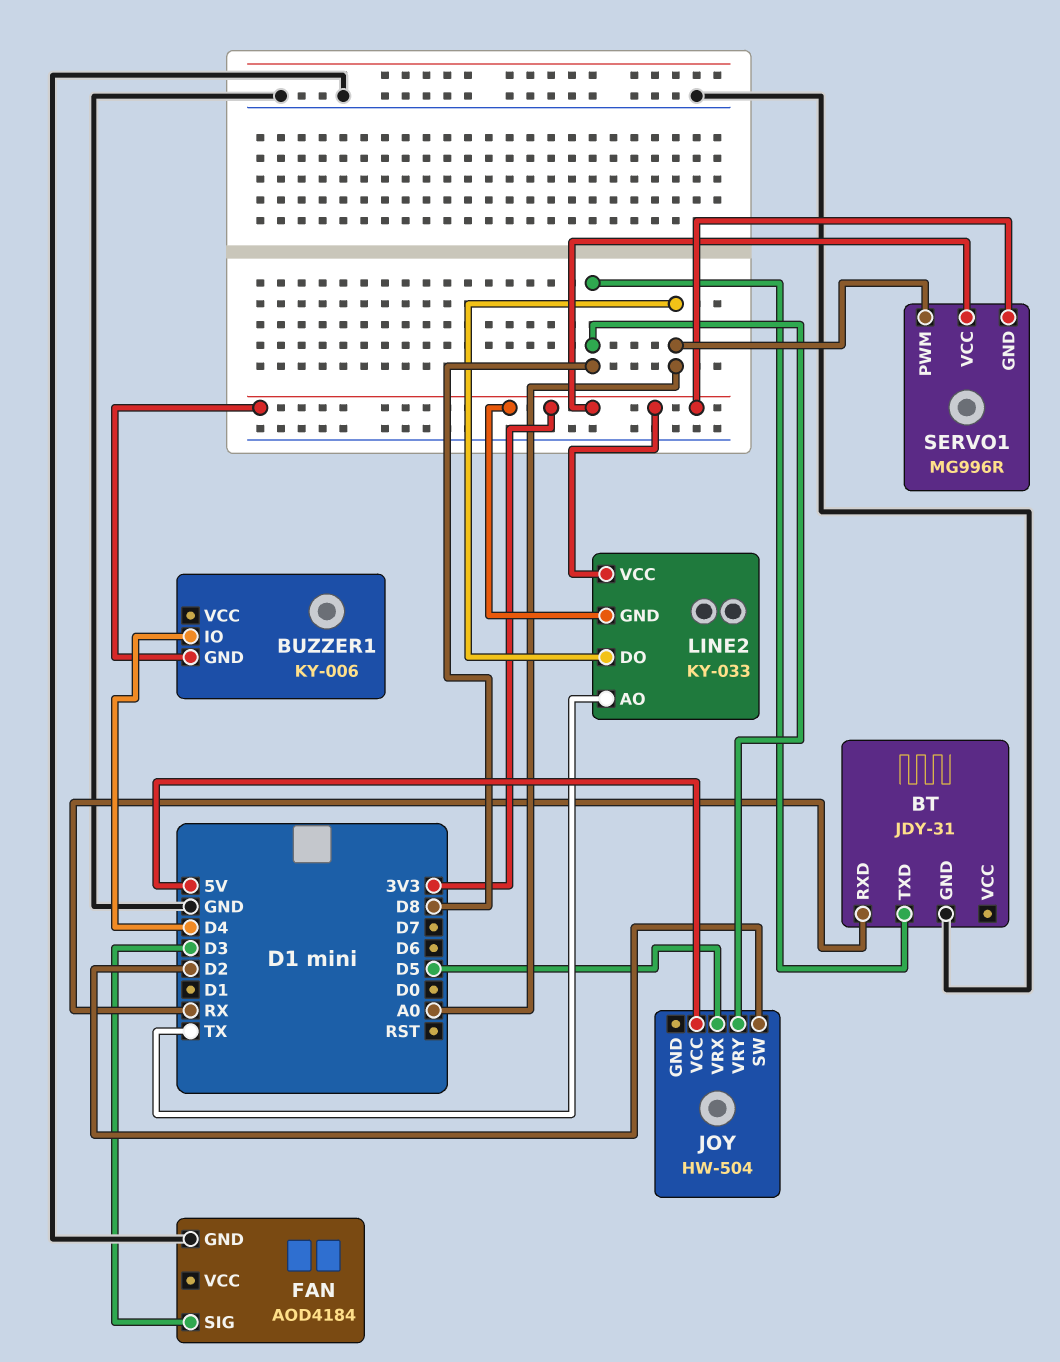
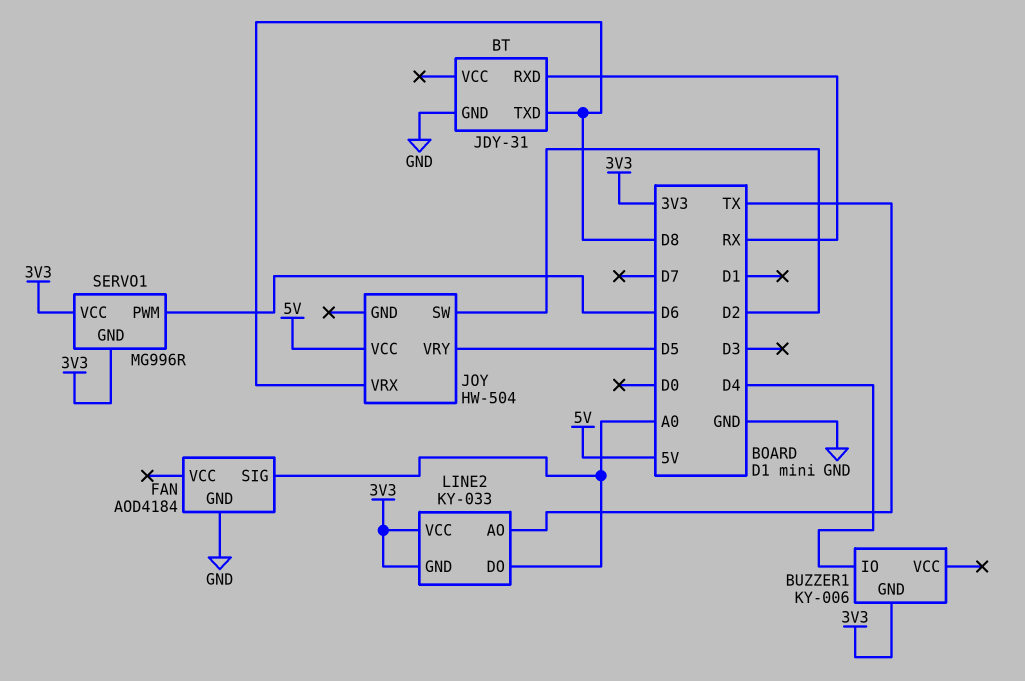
FAN pin SIG: D3 -> A0
JOY pin VRX: D5 -> D8
JOY pin VRY: D8 -> D5
SERVO1 pin PWM: A0 -> D6

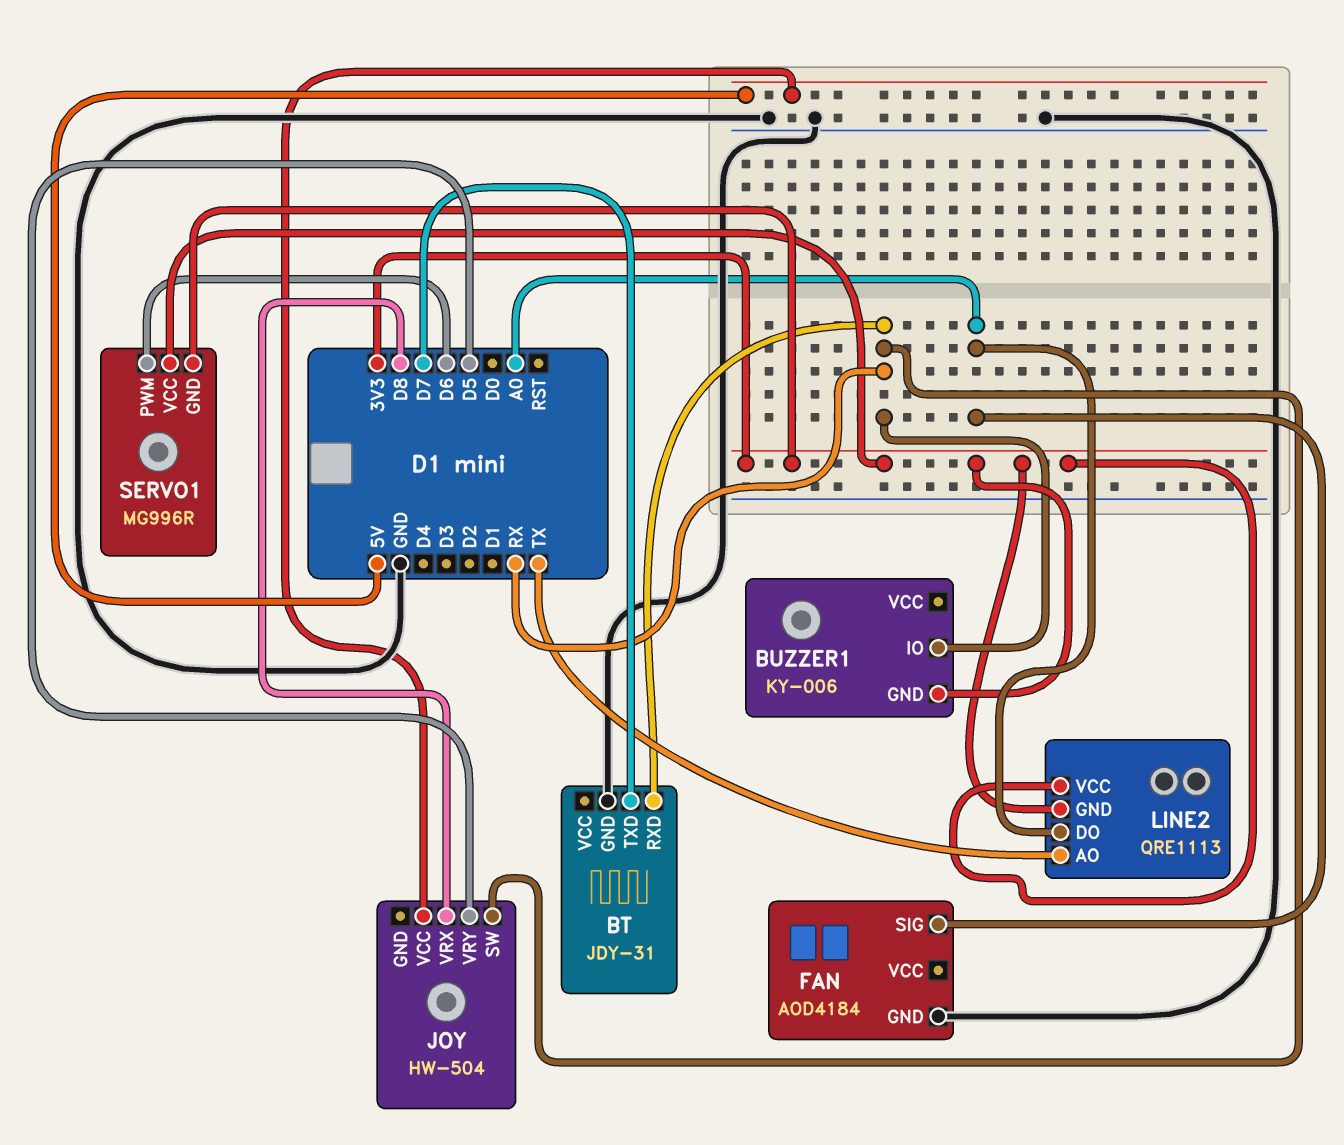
BT pin TXD: D8 -> D7
BUZZER1 pin IO: D4 -> RX
JOY pin SW: D2 -> RX
LINE2: KY-033 -> QRE1113

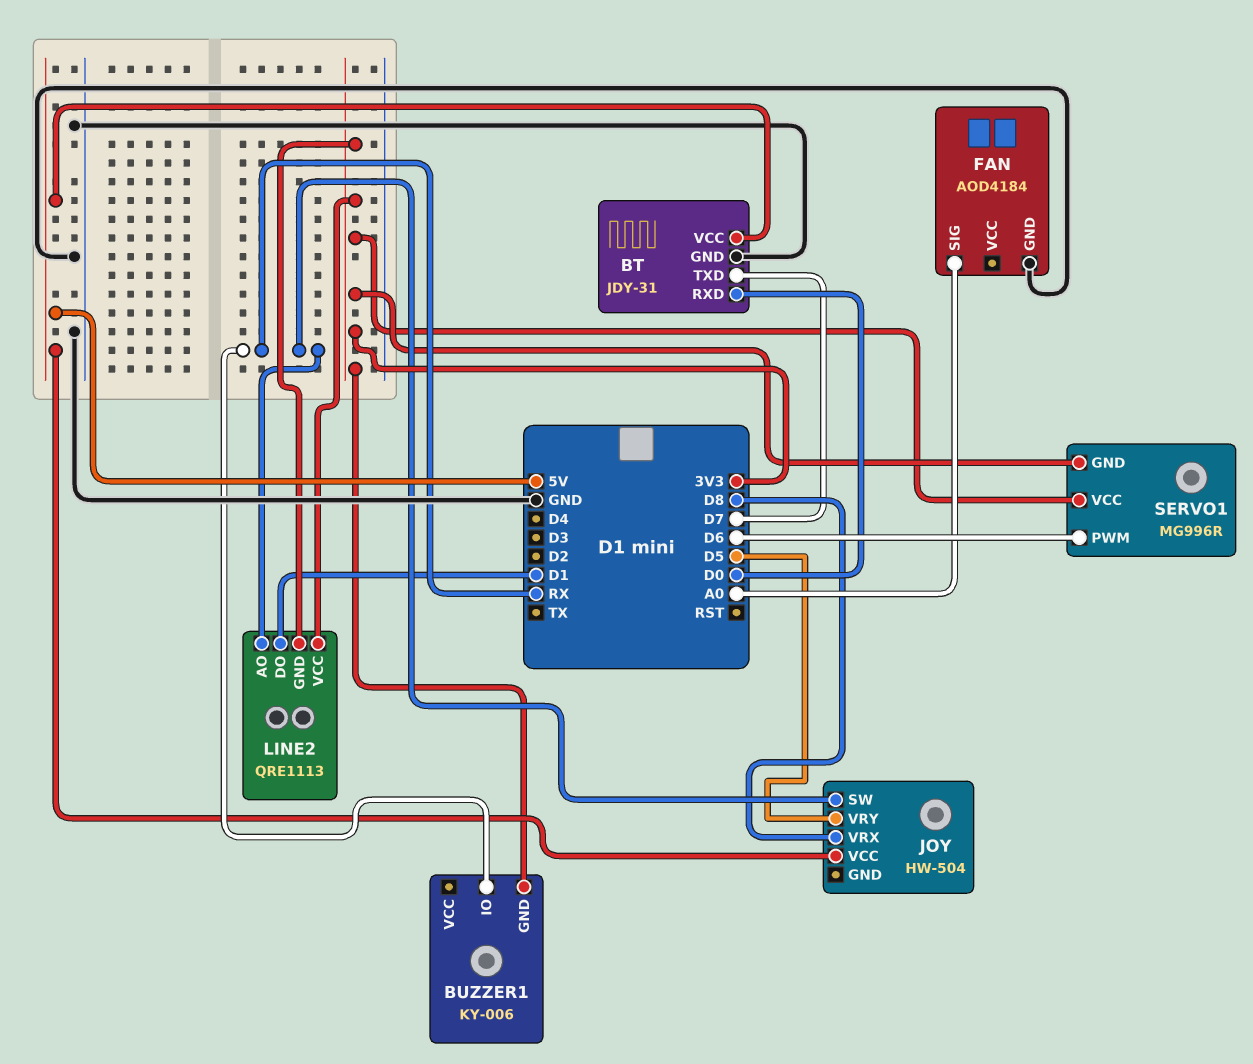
BT pin RXD: RX -> D0
BT pin VCC: none -> 5V
LINE2 pin AO: TX -> RX
LINE2 pin DO: A0 -> D1

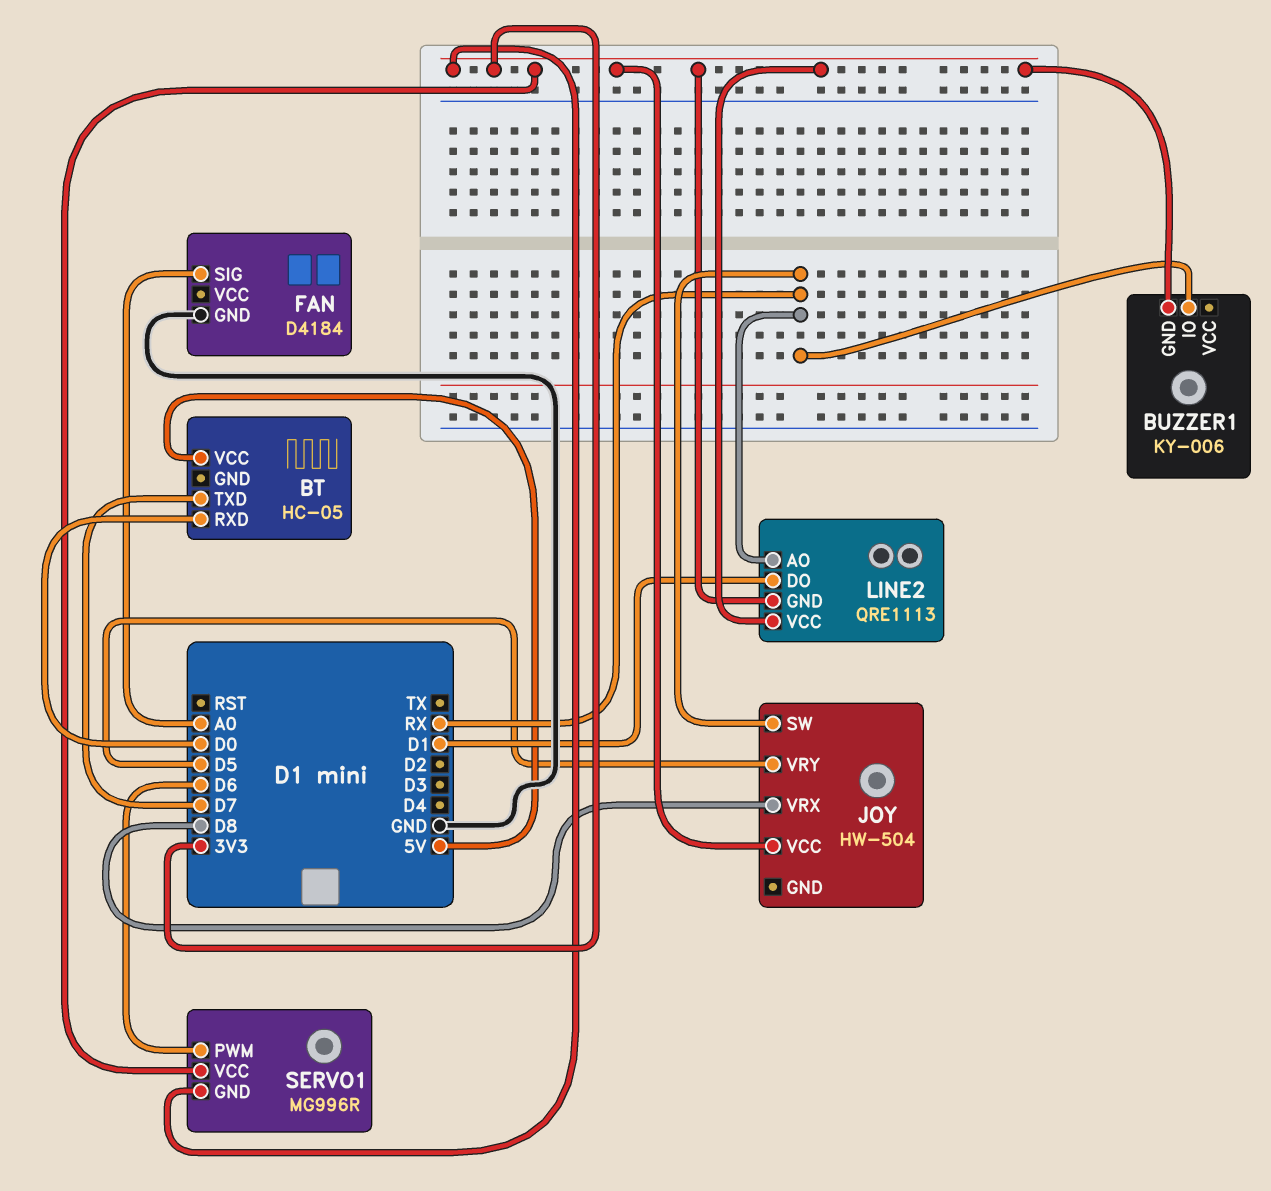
BT: JDY-31 -> HC-05
BT pin GND: GND -> none
FAN: AOD4184 -> D4184
JOY pin VCC: 5V -> 3V3

